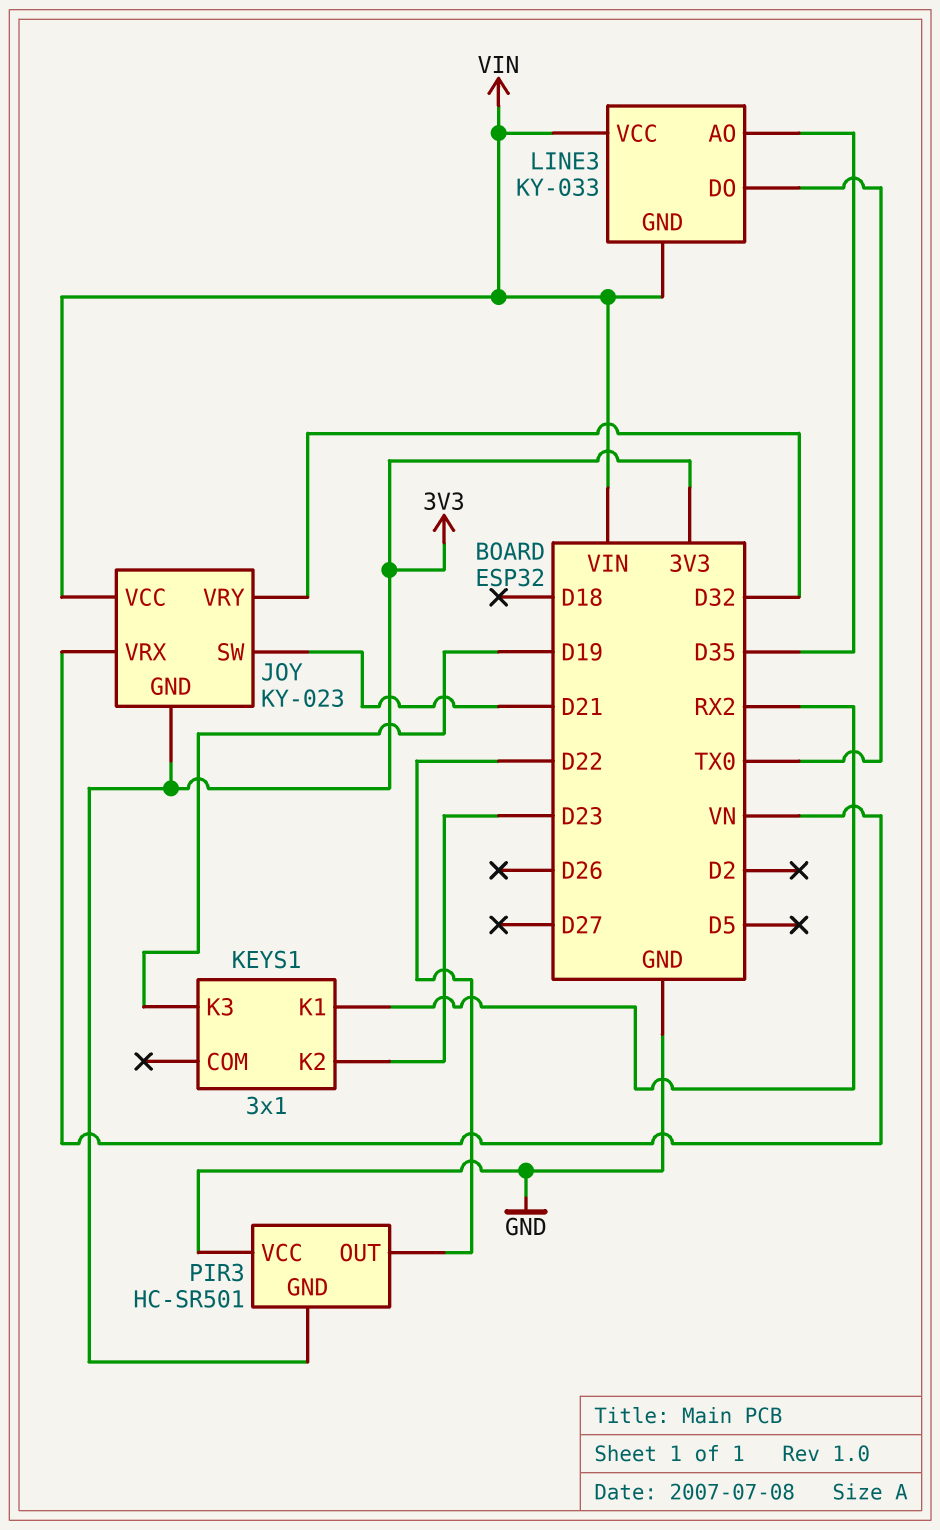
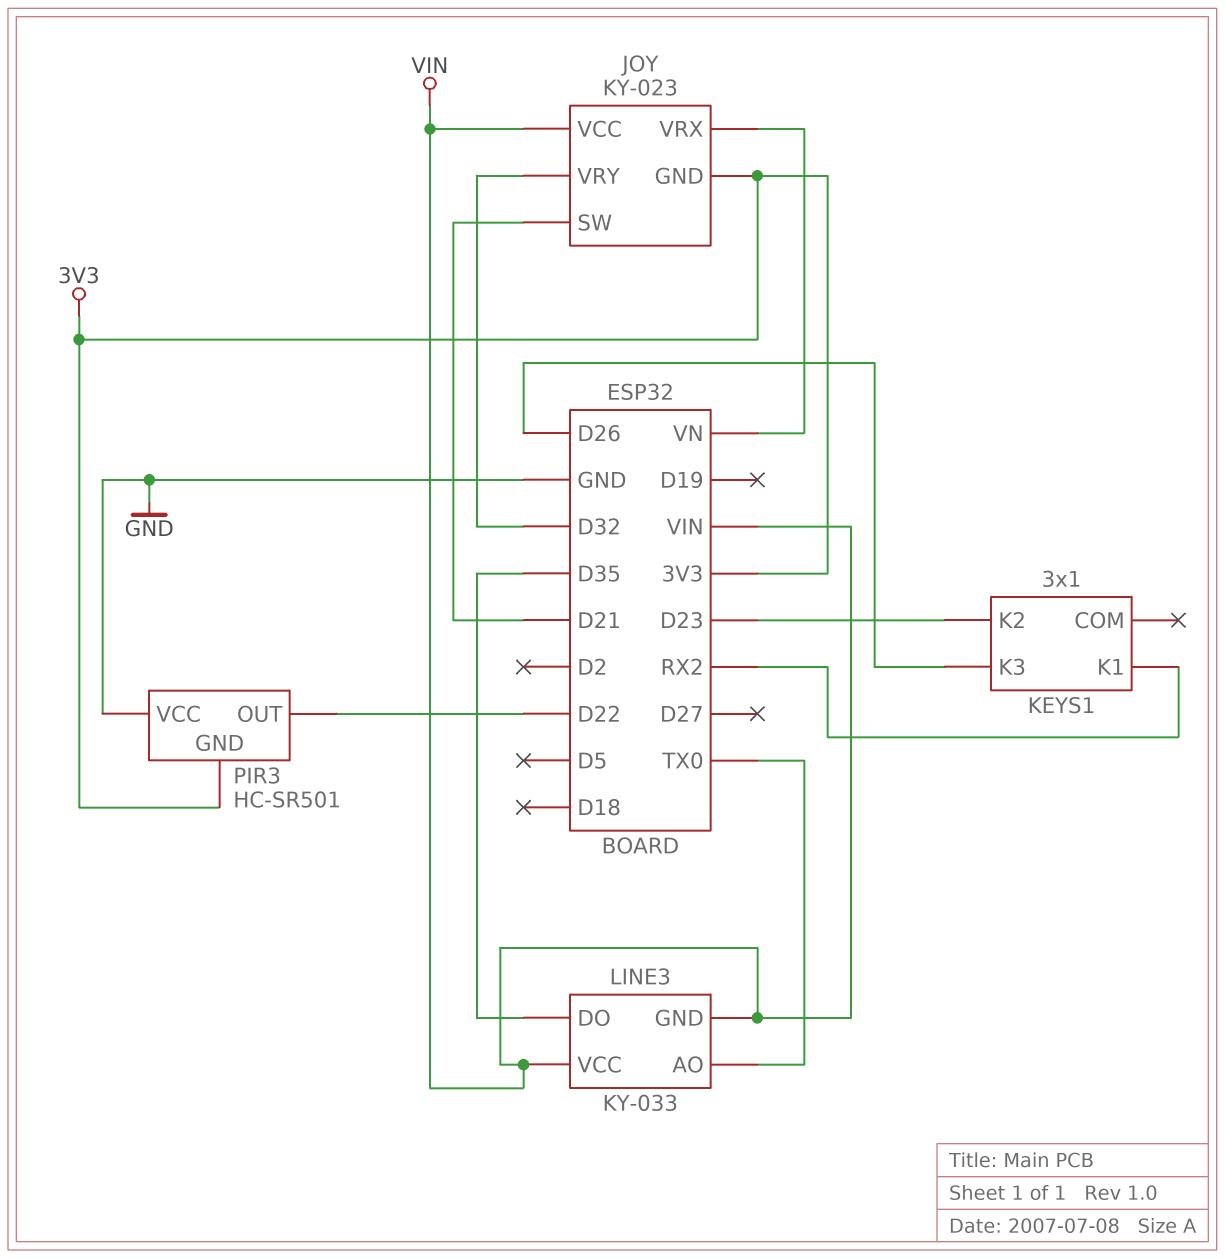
KEYS1 pin K3: D19 -> D26
LINE3 pin AO: D35 -> TX0
LINE3 pin DO: TX0 -> D35

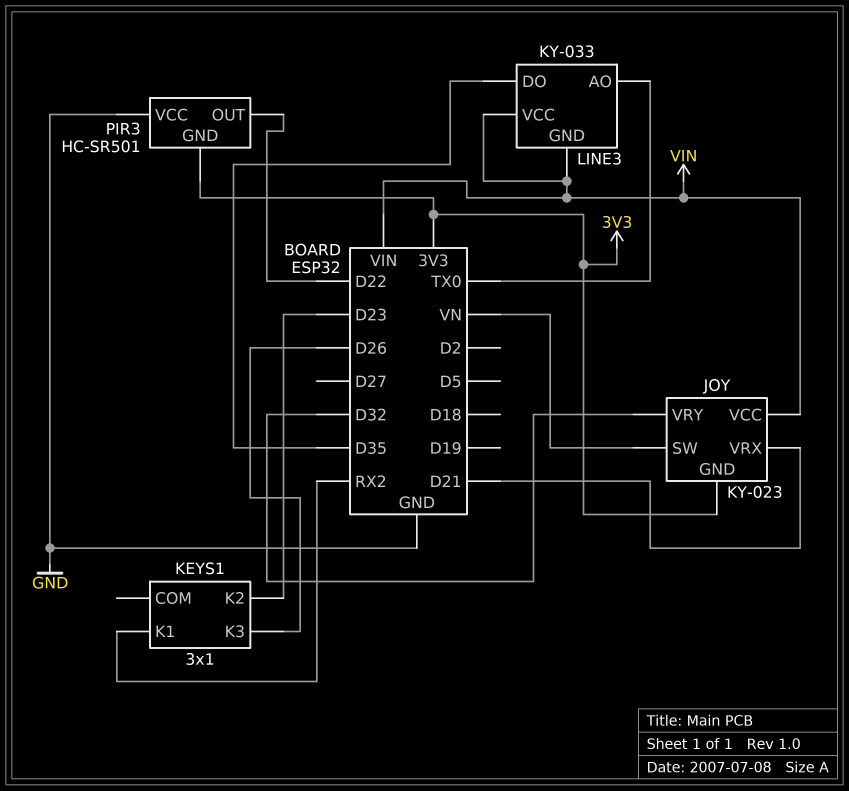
JOY pin SW: D21 -> VN
JOY pin VRX: VN -> D21

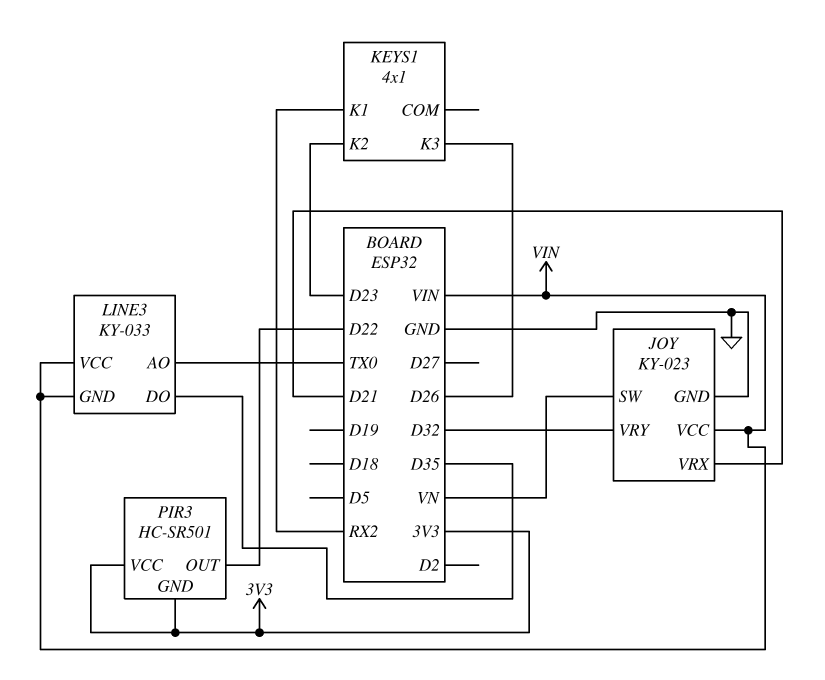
JOY pin GND: 3V3 -> GND
KEYS1: 3x1 -> 4x1
PIR3 pin VCC: GND -> 3V3

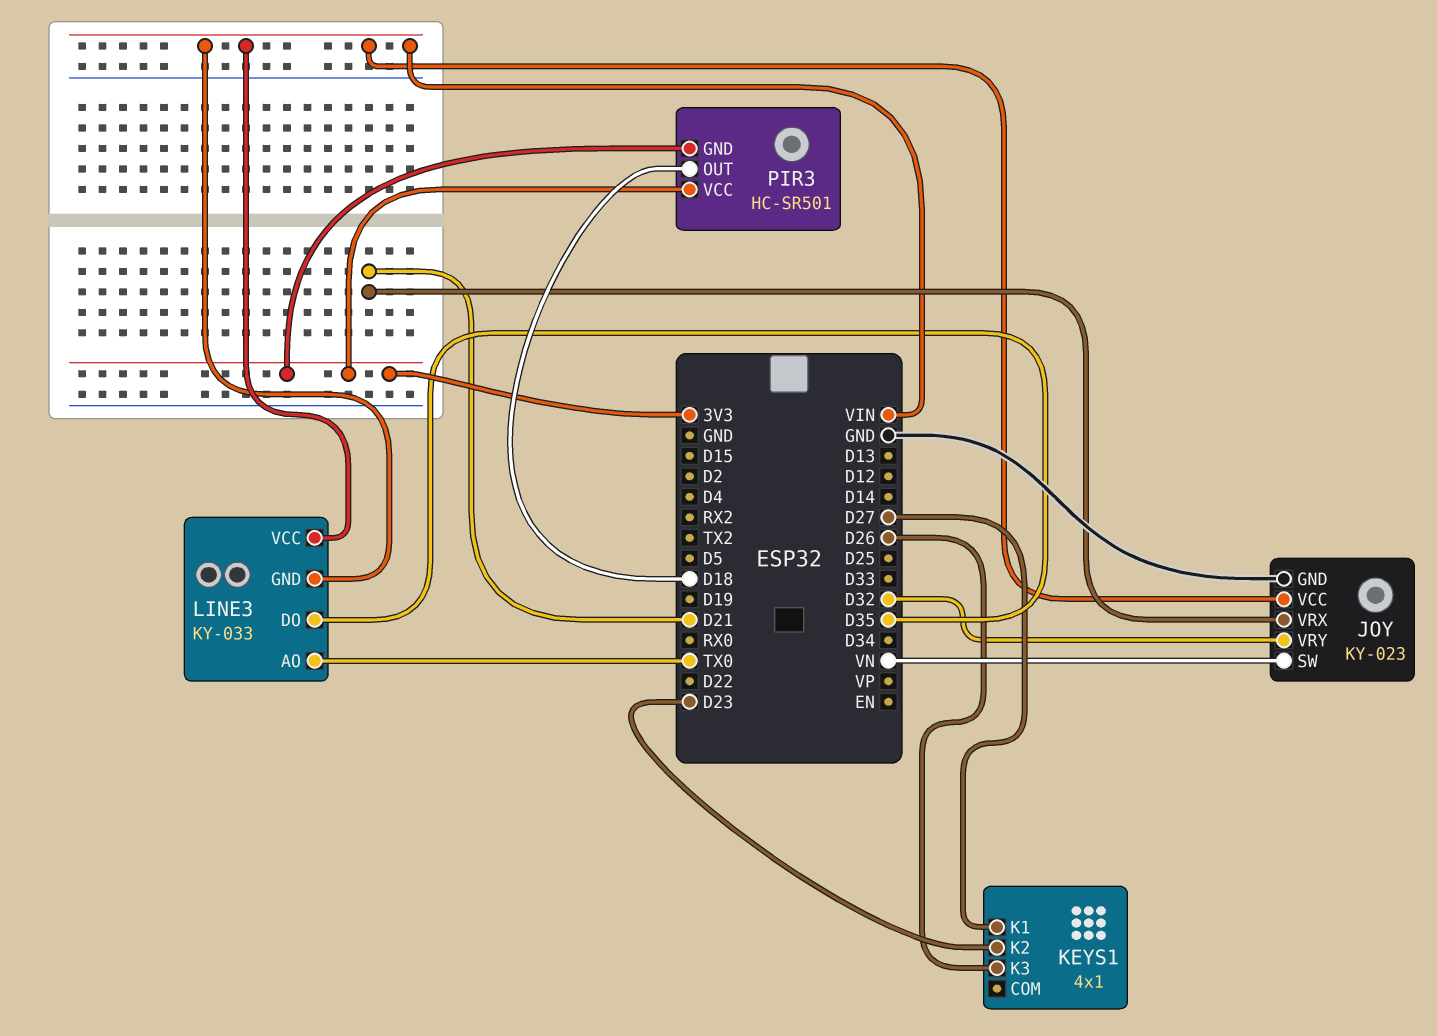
KEYS1 pin K1: RX2 -> D27
PIR3 pin OUT: D22 -> D18

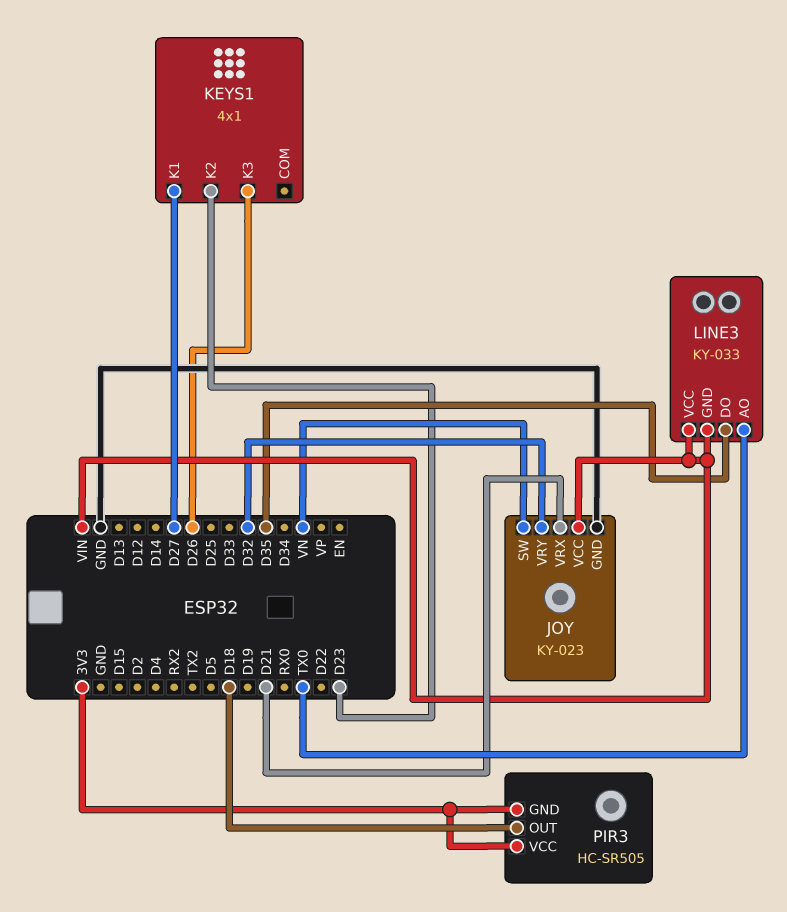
PIR3: HC-SR501 -> HC-SR505

